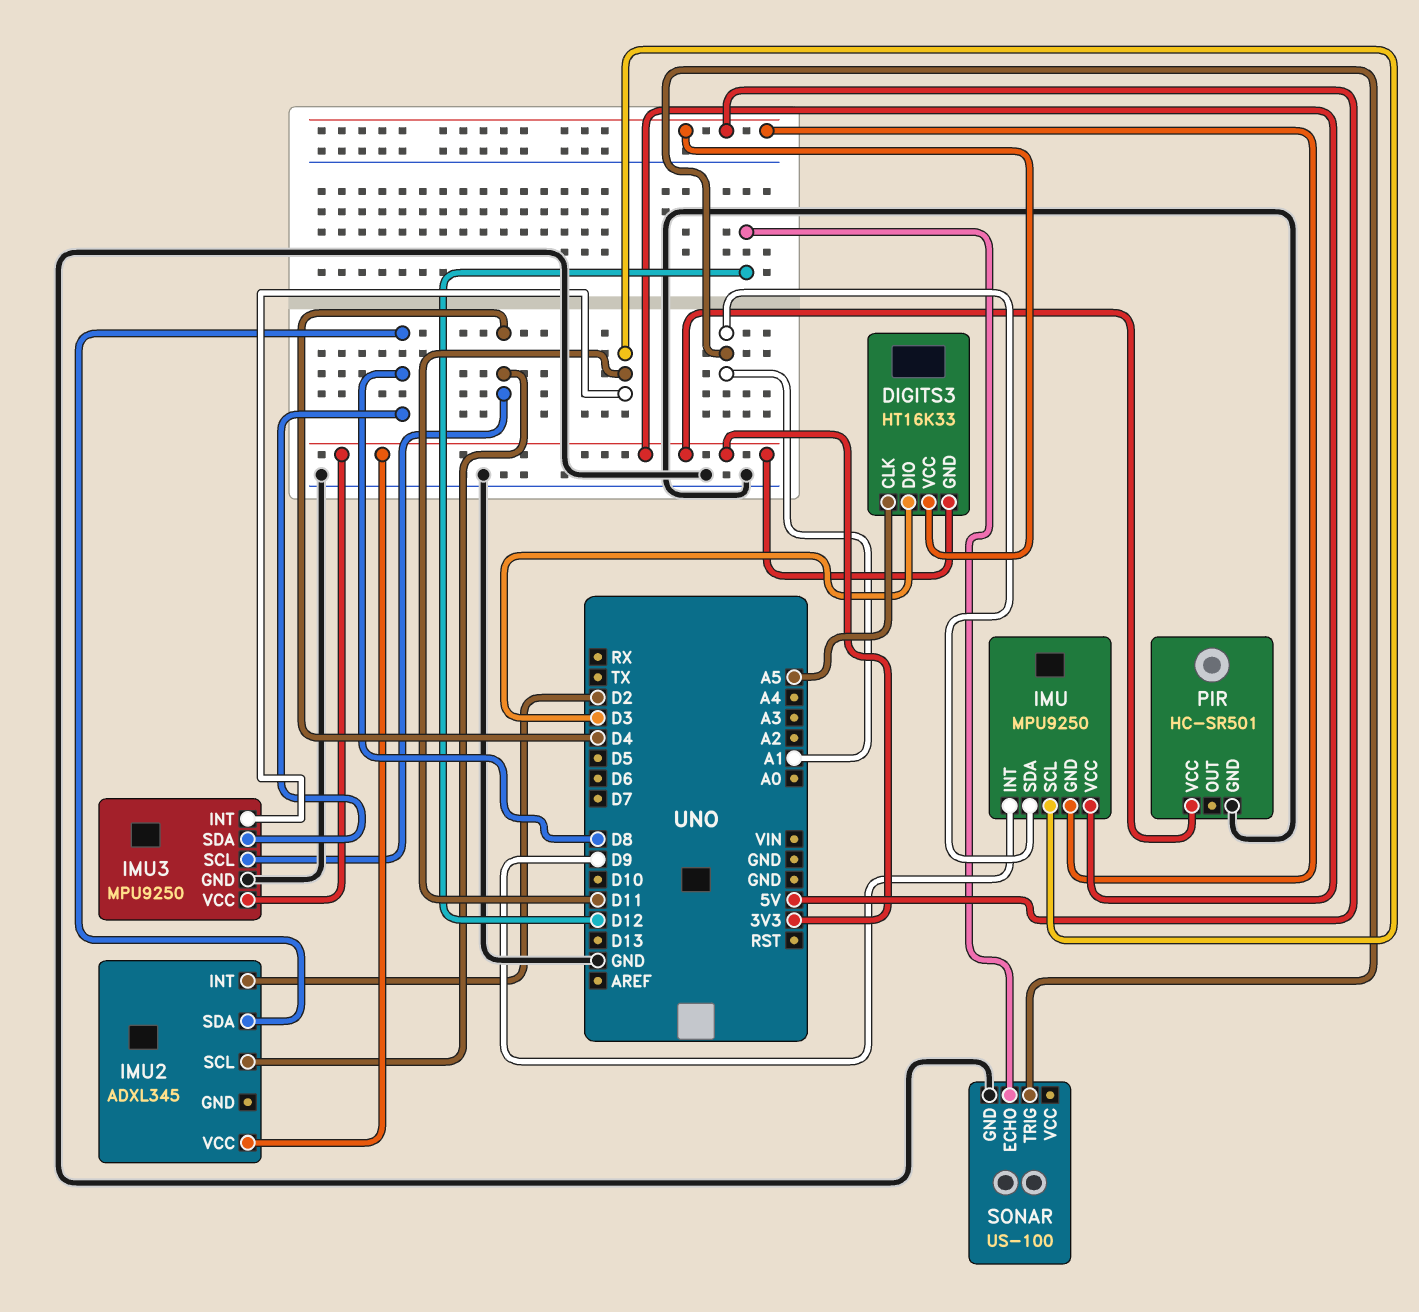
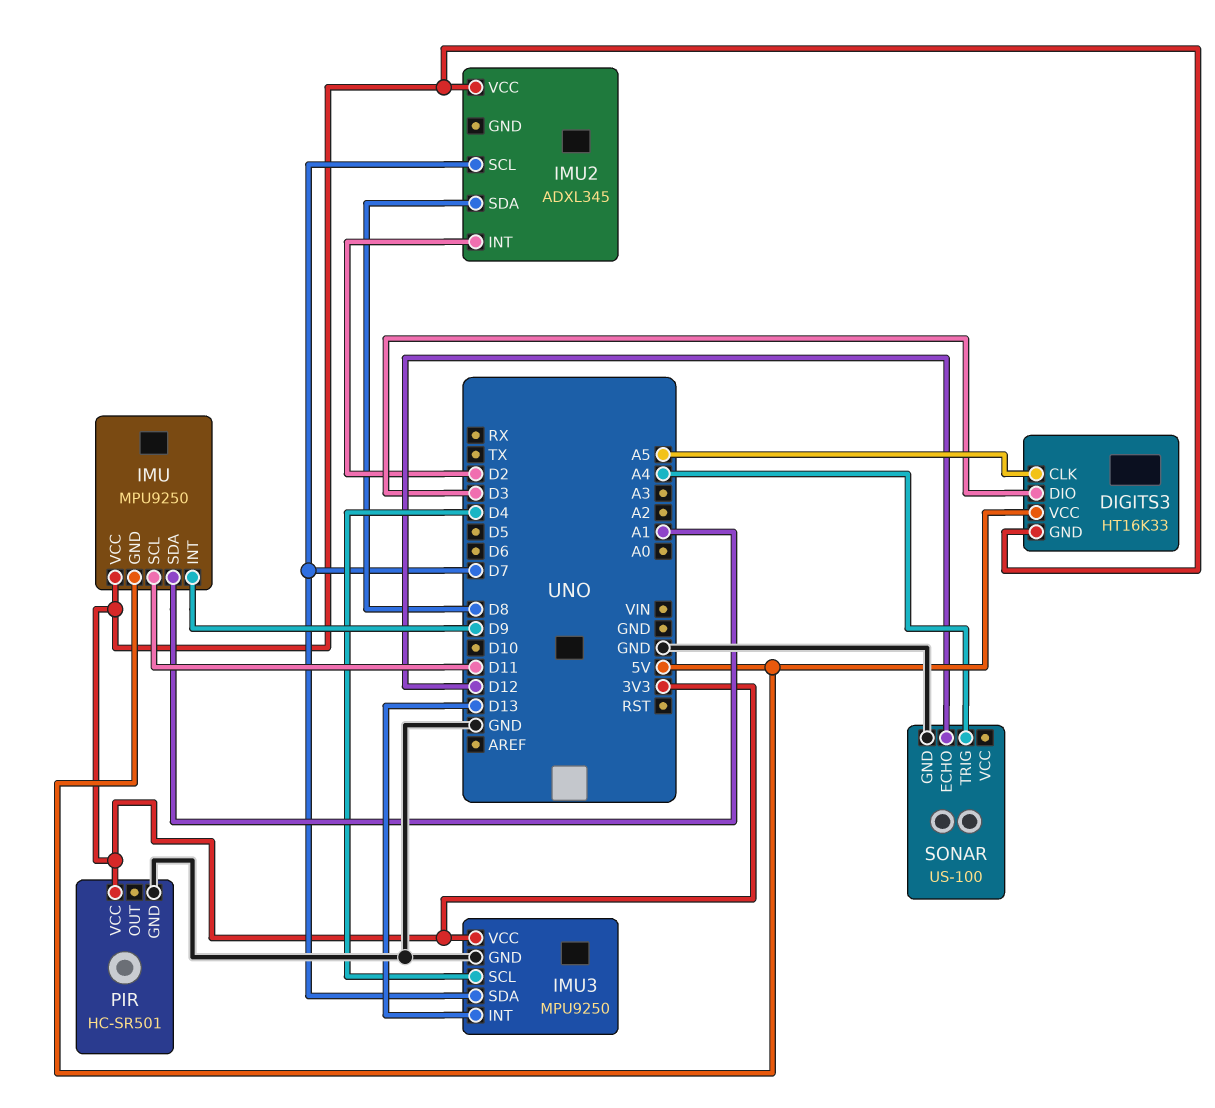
IMU2 pin SCL: D4 -> D7
IMU3 pin INT: D11 -> D13
IMU3 pin SDA: D8 -> D7
SONAR pin TRIG: A1 -> A4

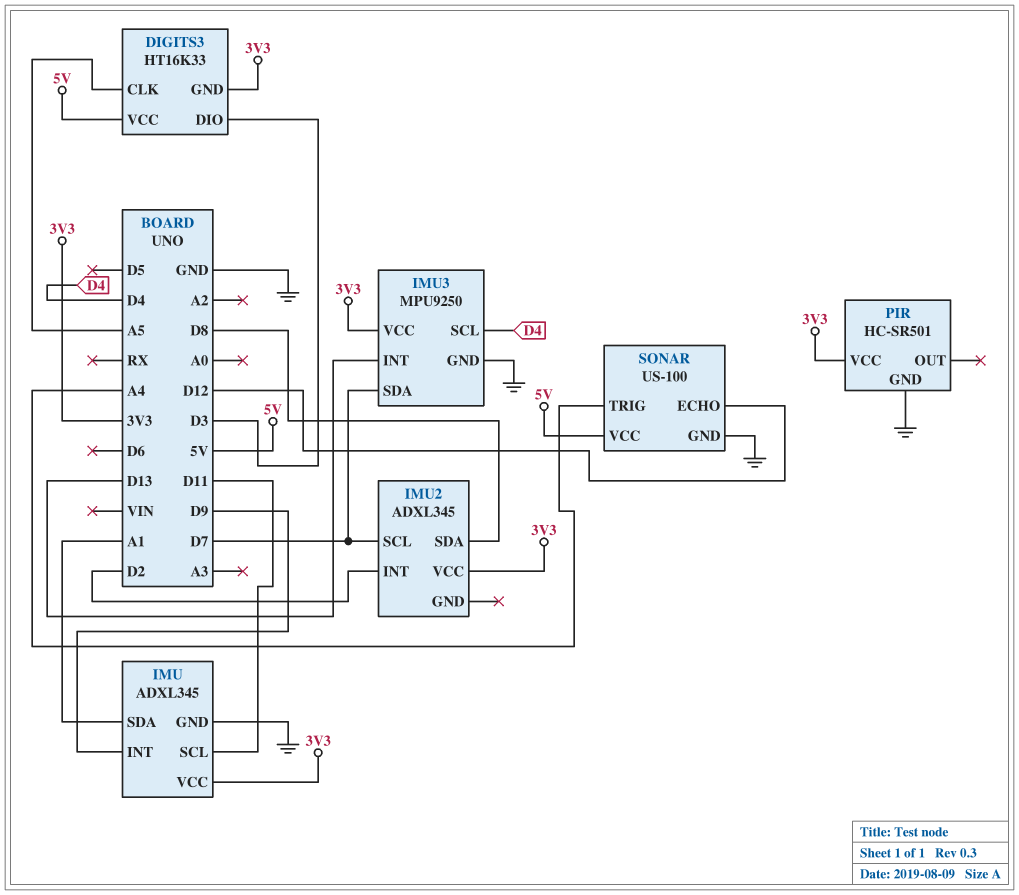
IMU: MPU9250 -> ADXL345
IMU pin GND: 5V -> GND
SONAR pin VCC: none -> 5V

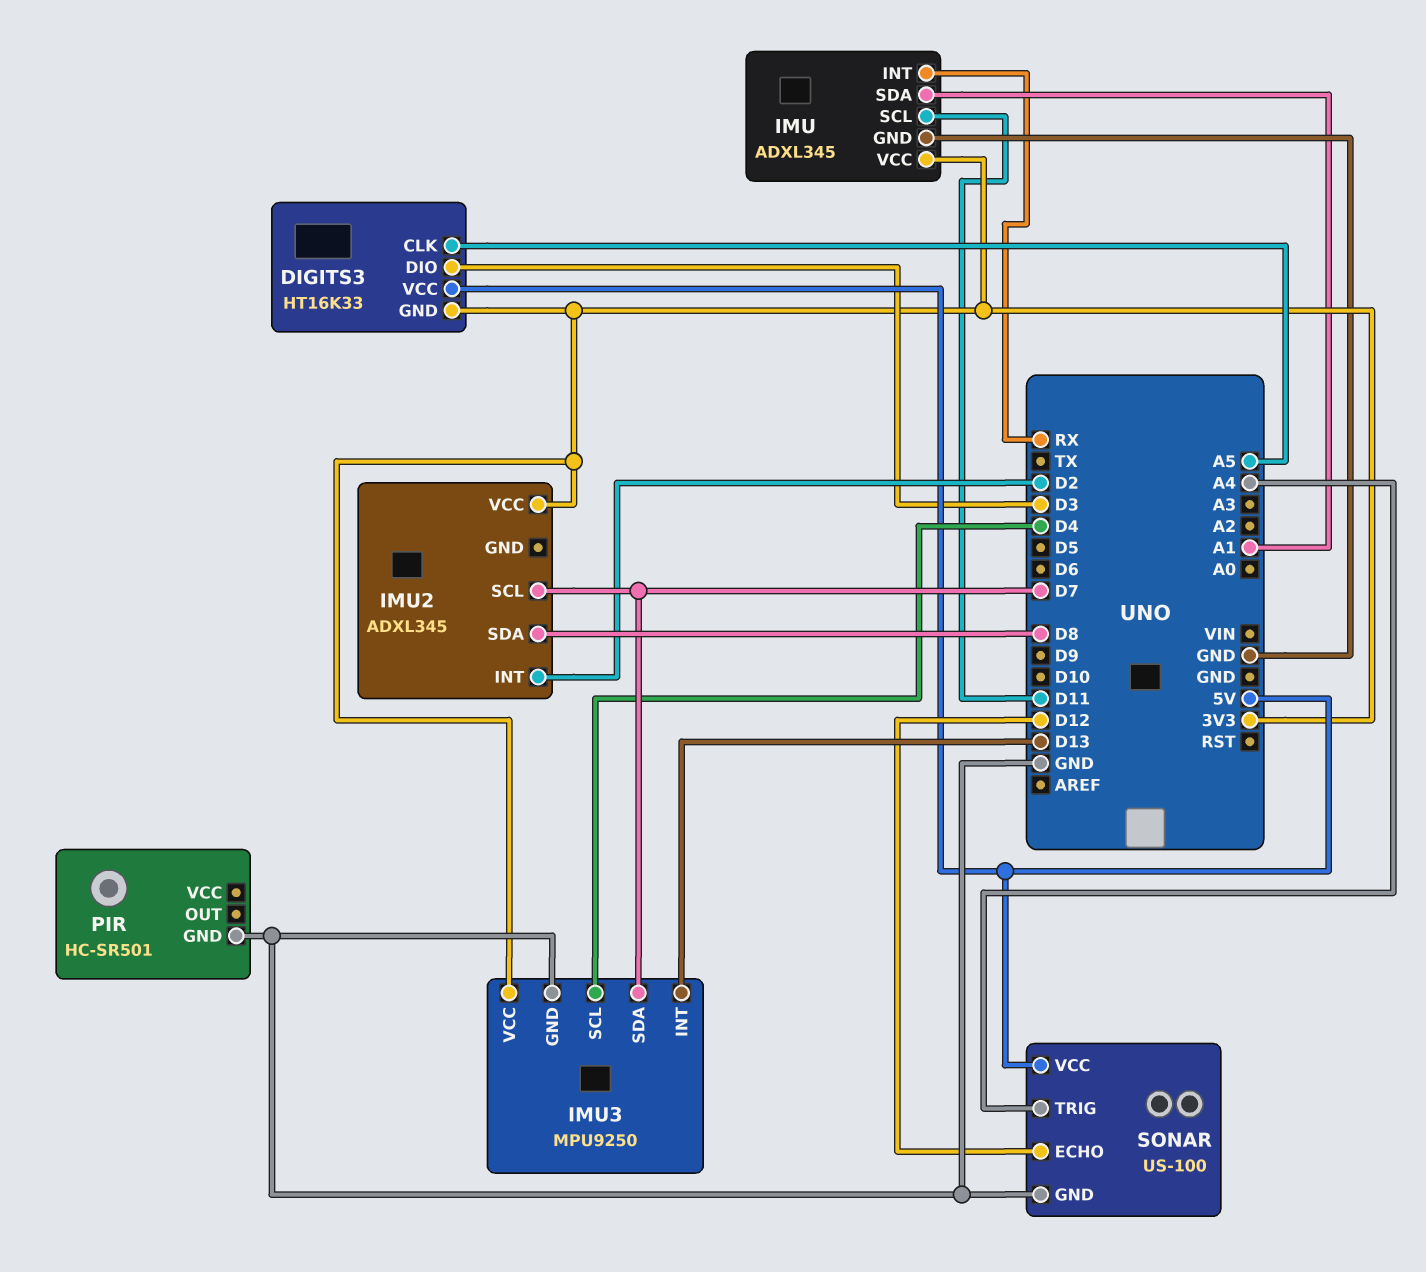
IMU pin INT: D9 -> RX
PIR pin VCC: 3V3 -> none

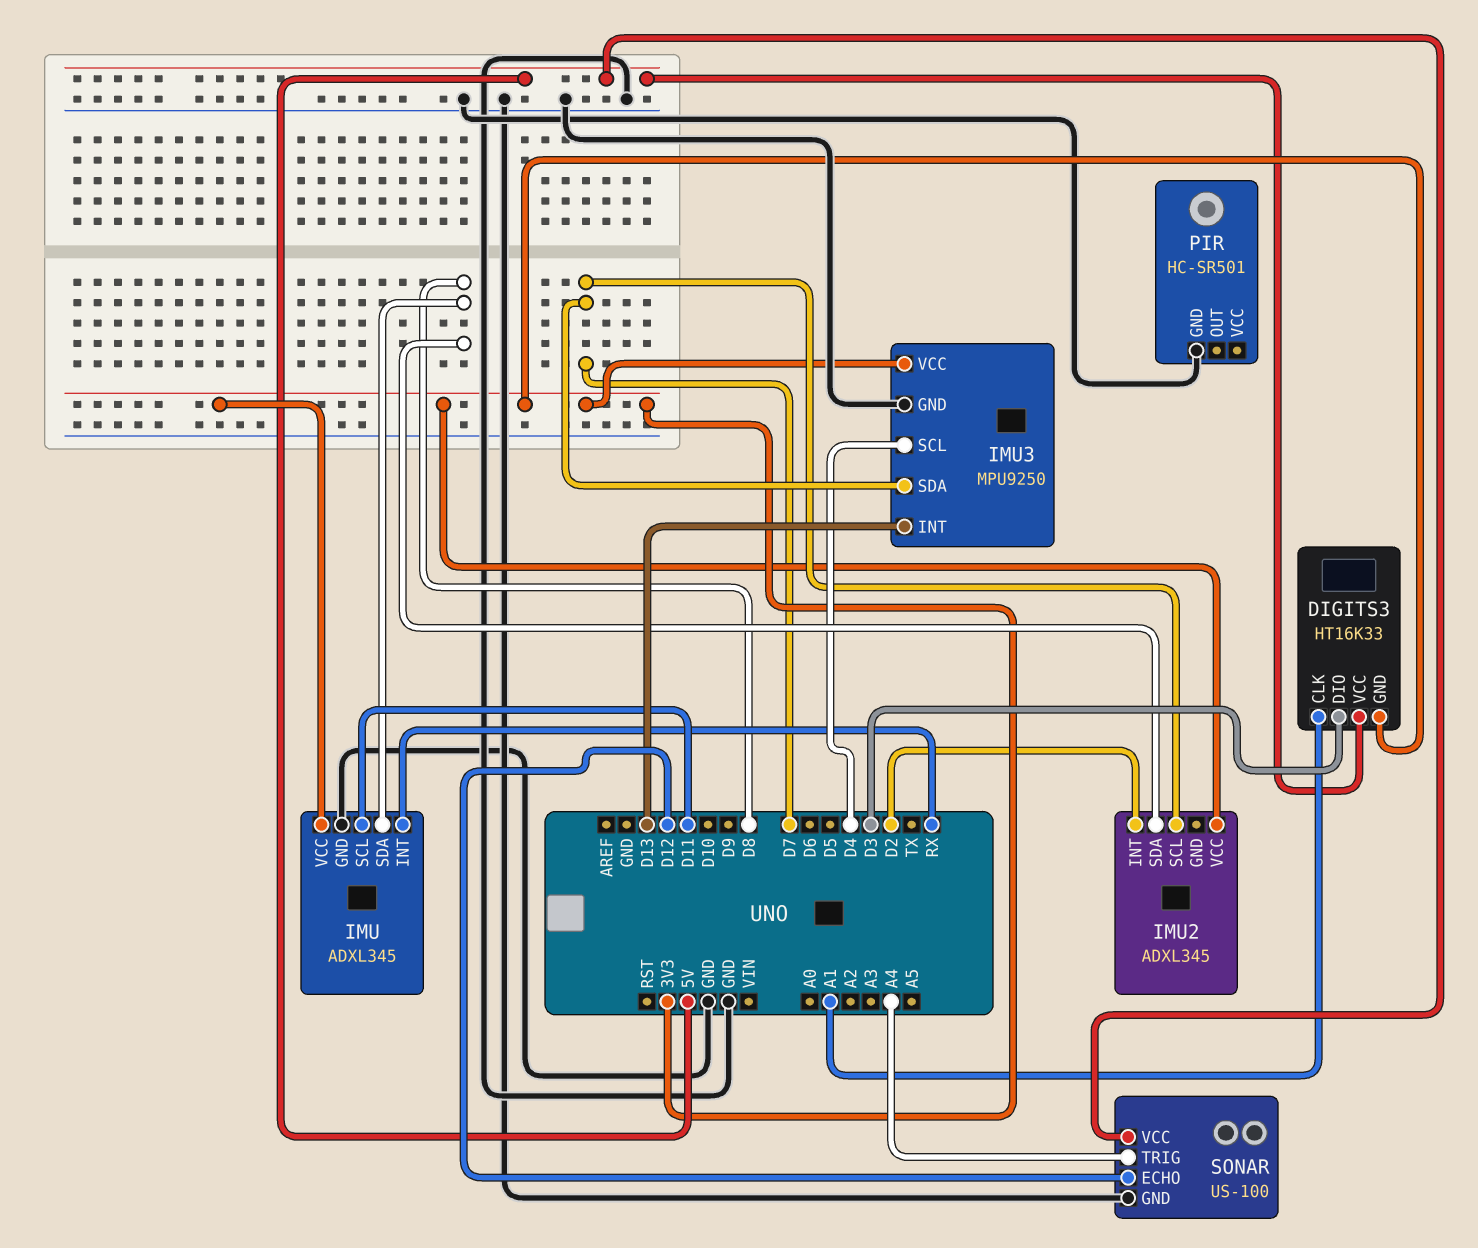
DIGITS3 pin CLK: A5 -> A1
IMU pin SDA: A1 -> D8

